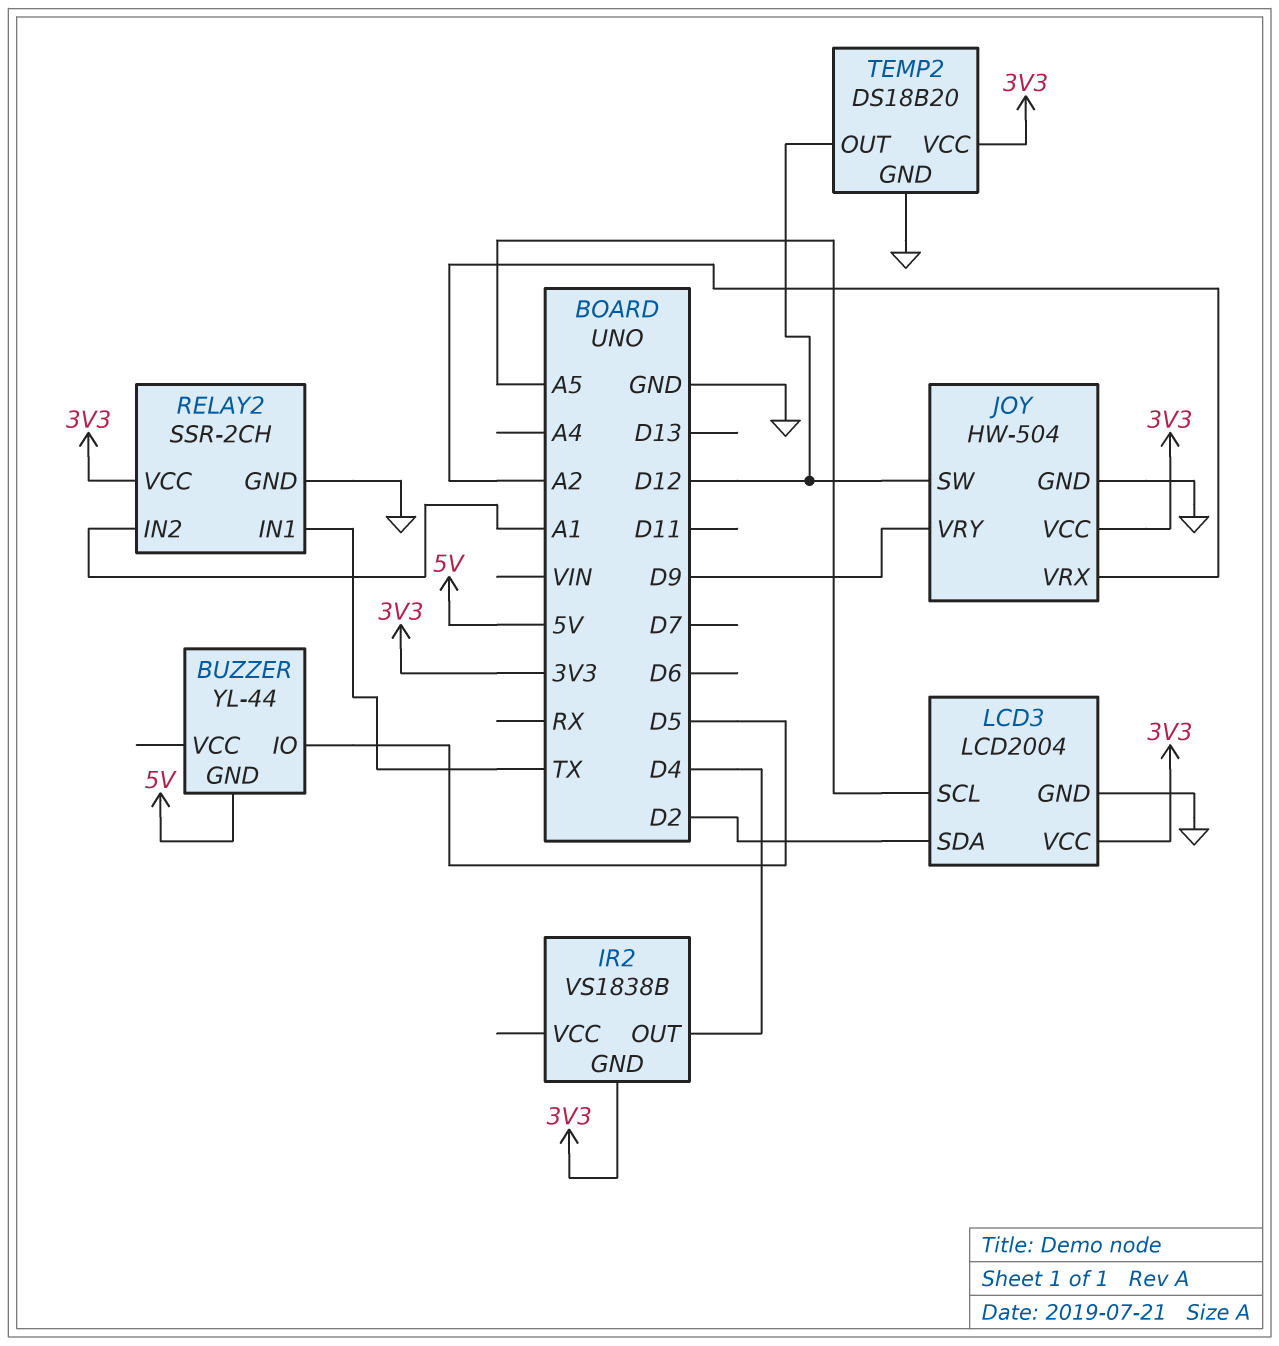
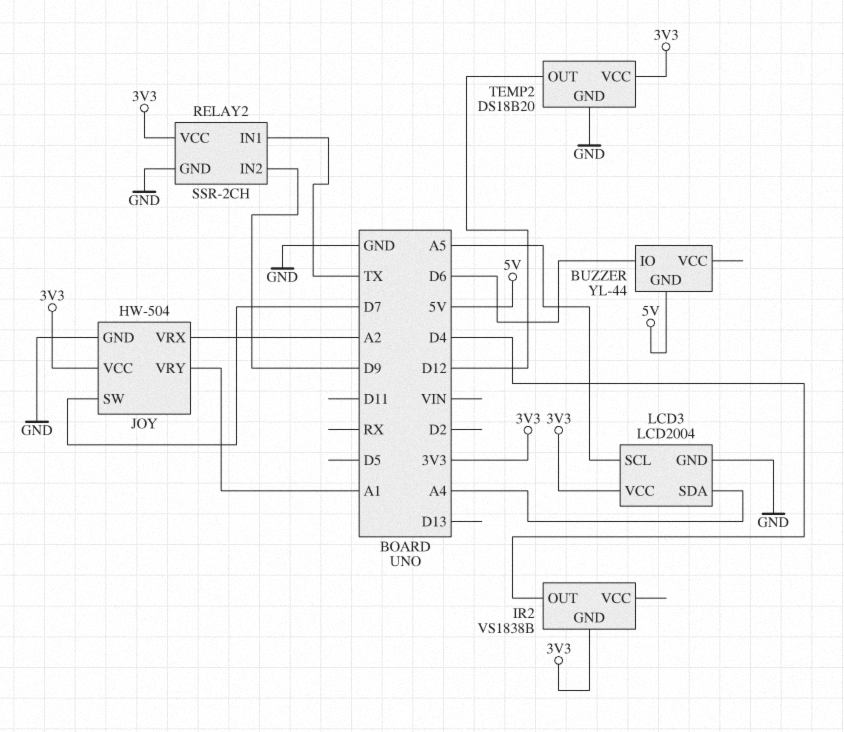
BUZZER pin IO: D5 -> D6
JOY pin SW: D12 -> D7
JOY pin VRY: D9 -> A1
LCD3 pin SDA: D2 -> A4
RELAY2 pin IN2: A1 -> D9

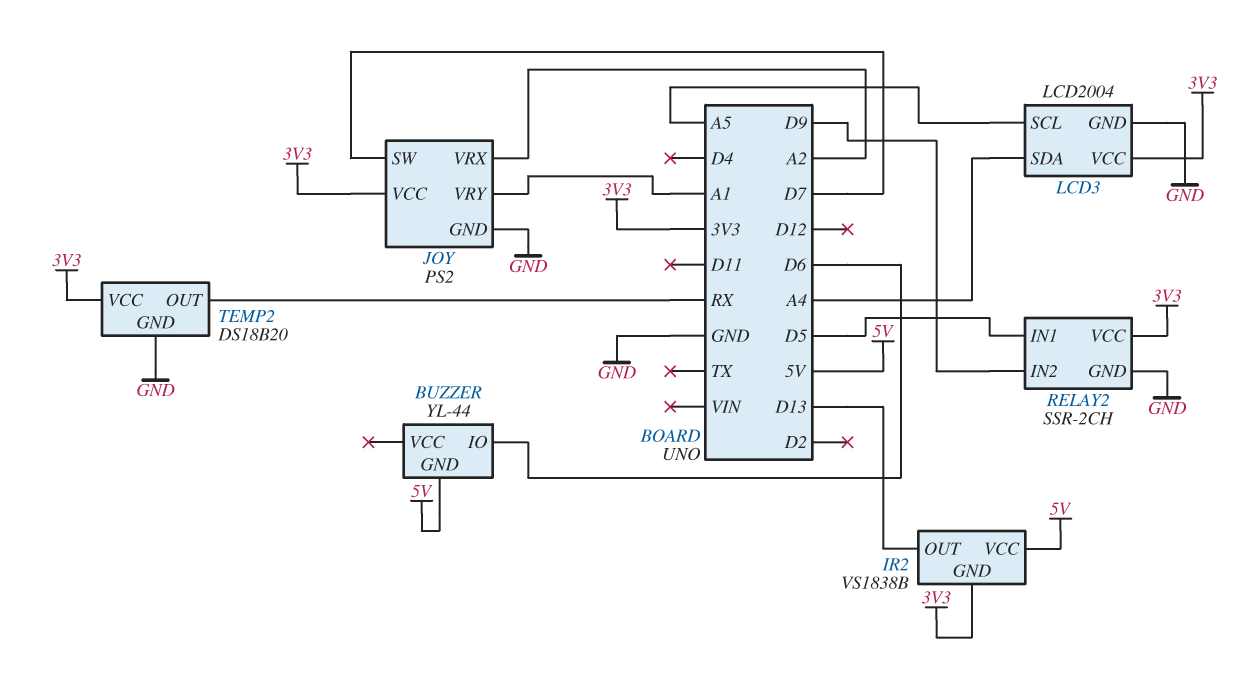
IR2 pin OUT: D4 -> D13
IR2 pin VCC: none -> 5V
JOY: HW-504 -> PS2
RELAY2 pin IN1: TX -> D5
TEMP2 pin OUT: D12 -> RX

